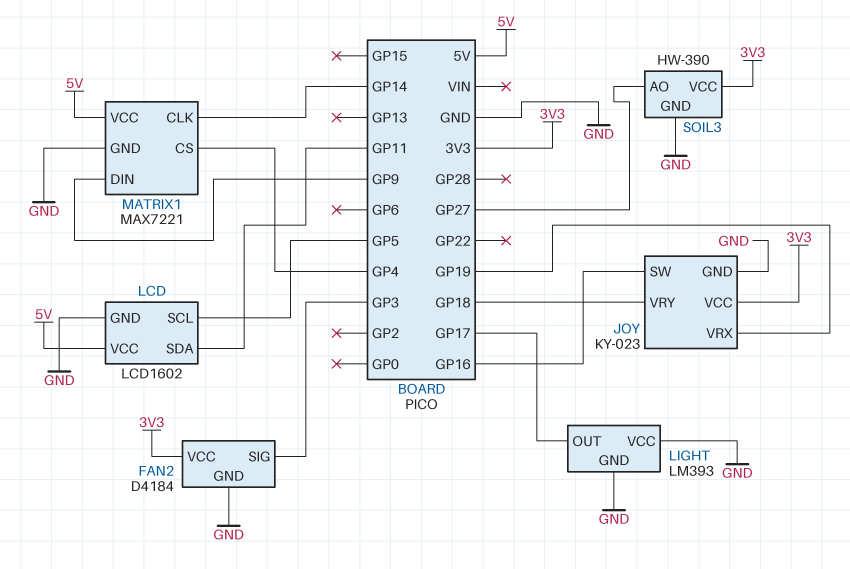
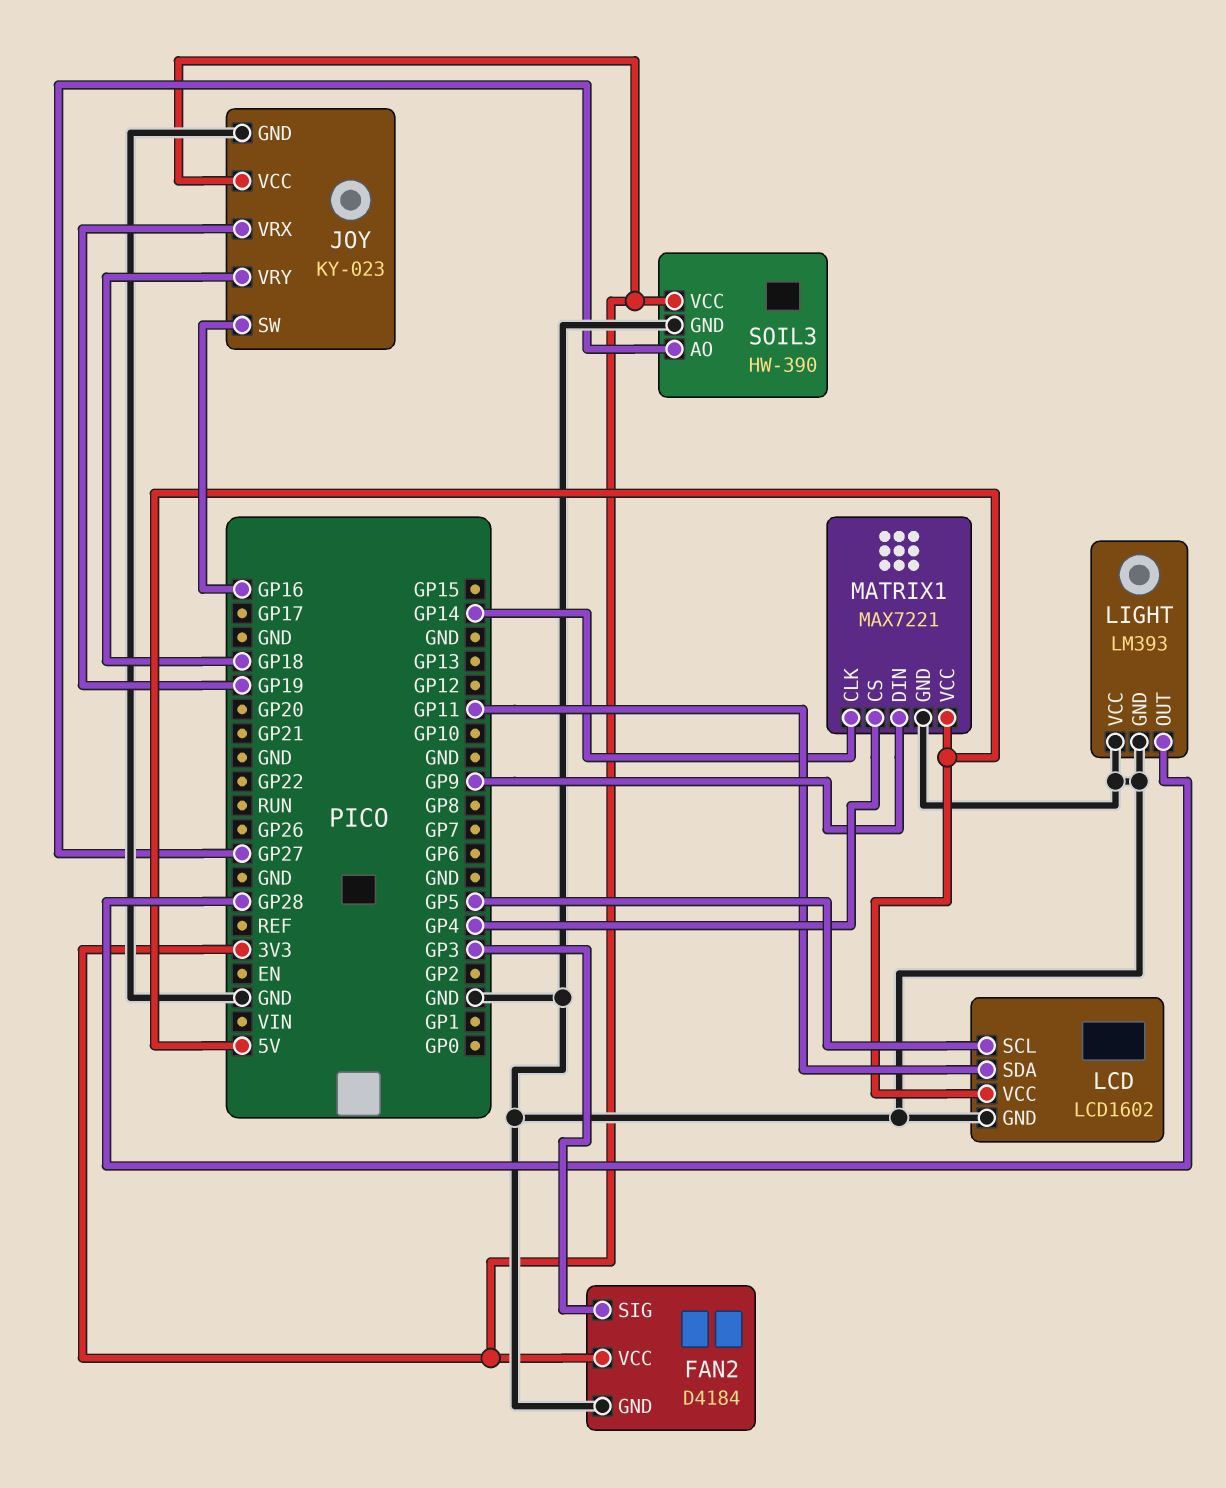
LIGHT pin OUT: GP17 -> GP28

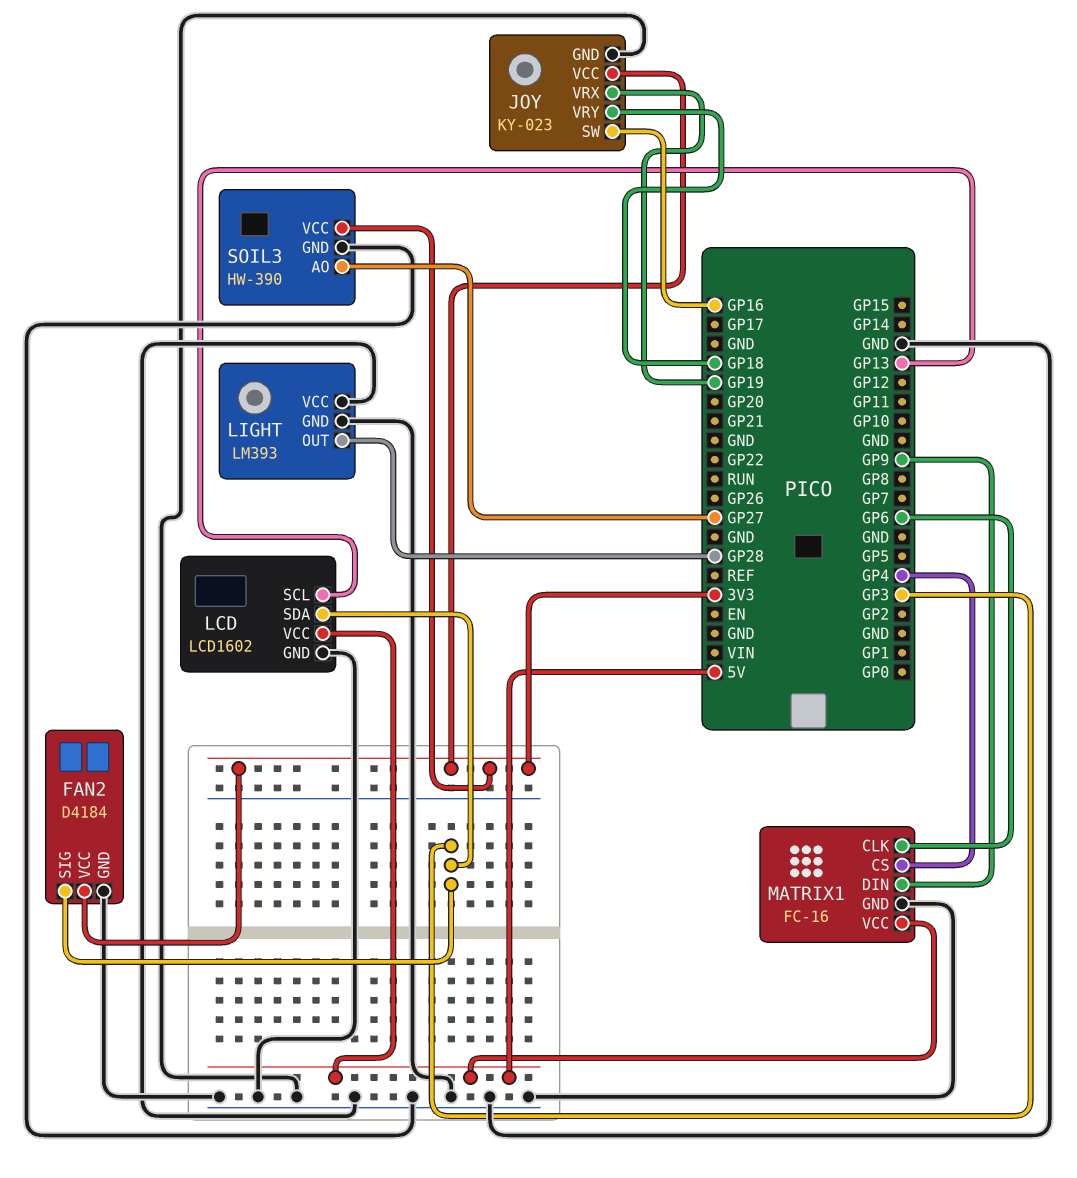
LCD pin SCL: GP5 -> GP13
LCD pin SDA: GP11 -> GP3
MATRIX1: MAX7221 -> FC-16
MATRIX1 pin CLK: GP14 -> GP6

